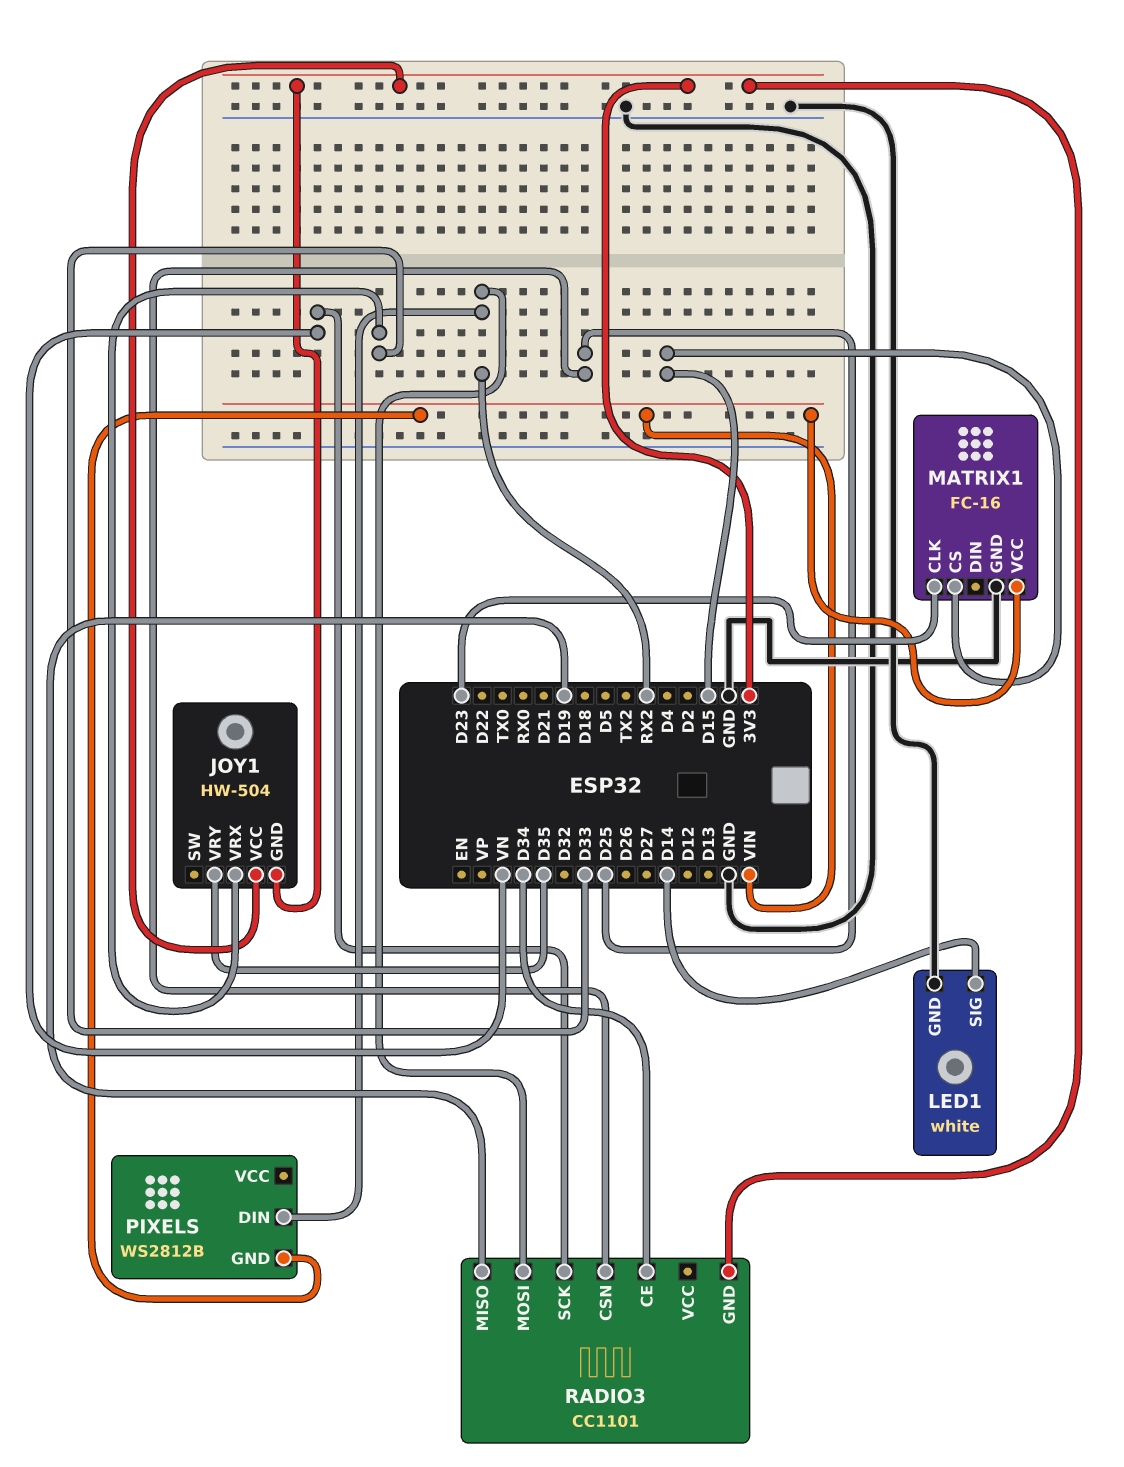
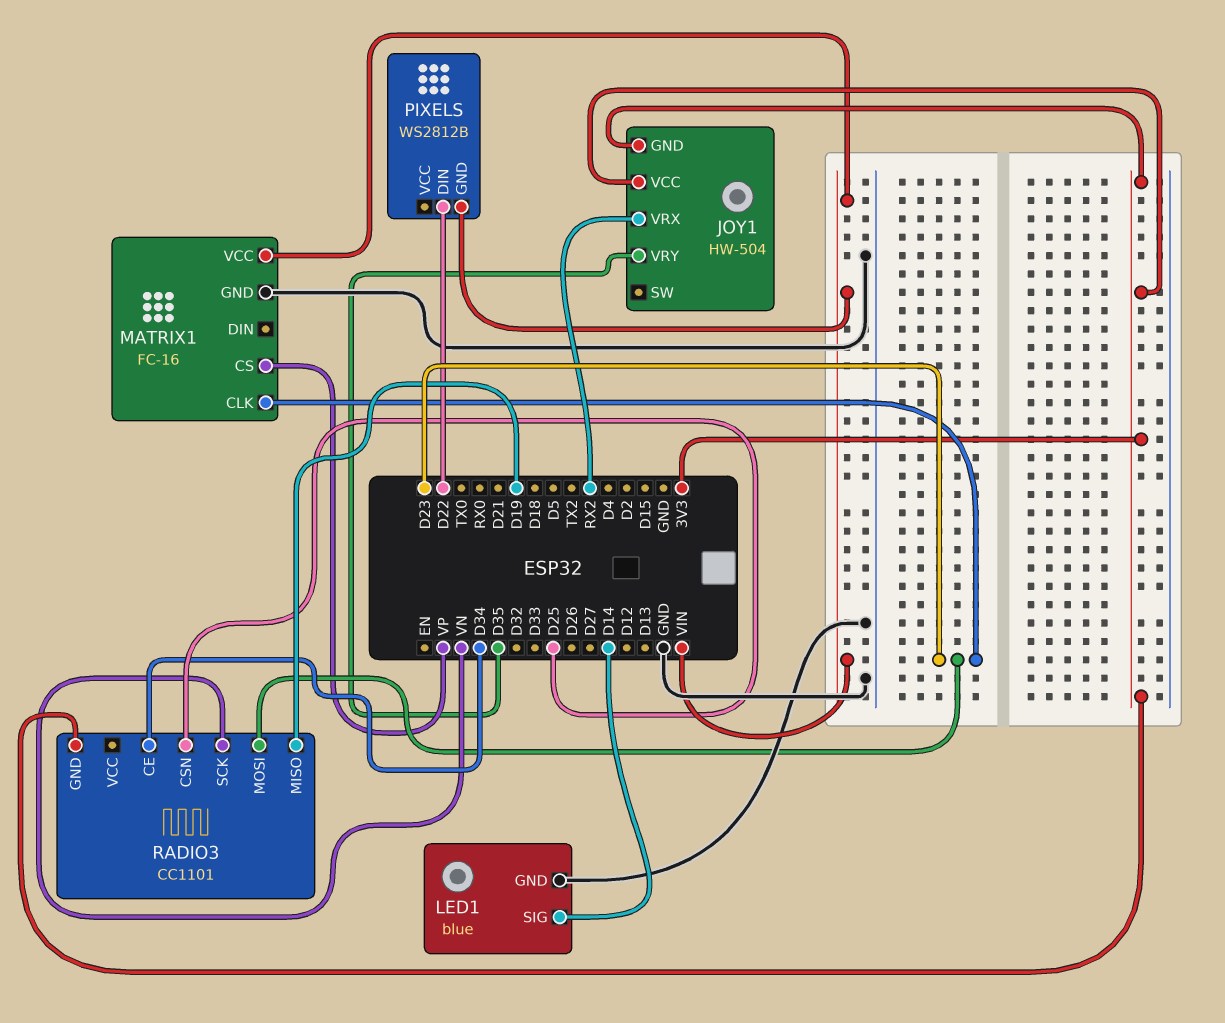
JOY1 pin VRX: D33 -> RX2
LED1: white -> blue
MATRIX1 pin CS: D15 -> VP
PIXELS pin DIN: RX2 -> D22
RADIO3 pin MOSI: RX2 -> D23

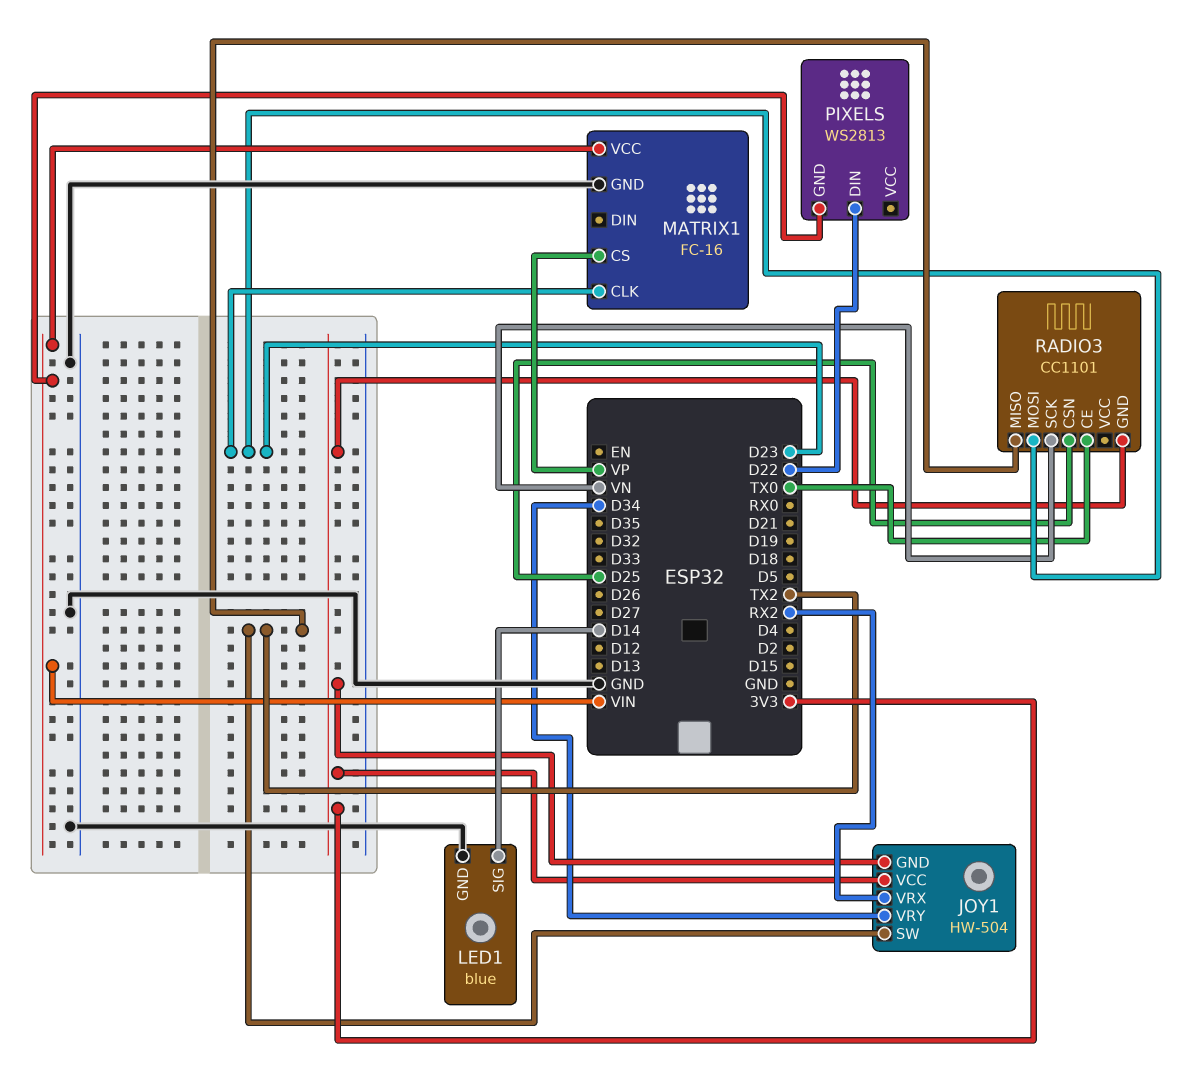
JOY1 pin SW: none -> TX2
JOY1 pin VRY: D35 -> D34
PIXELS: WS2812B -> WS2813
RADIO3 pin CE: D34 -> TX0
RADIO3 pin MISO: D19 -> TX2

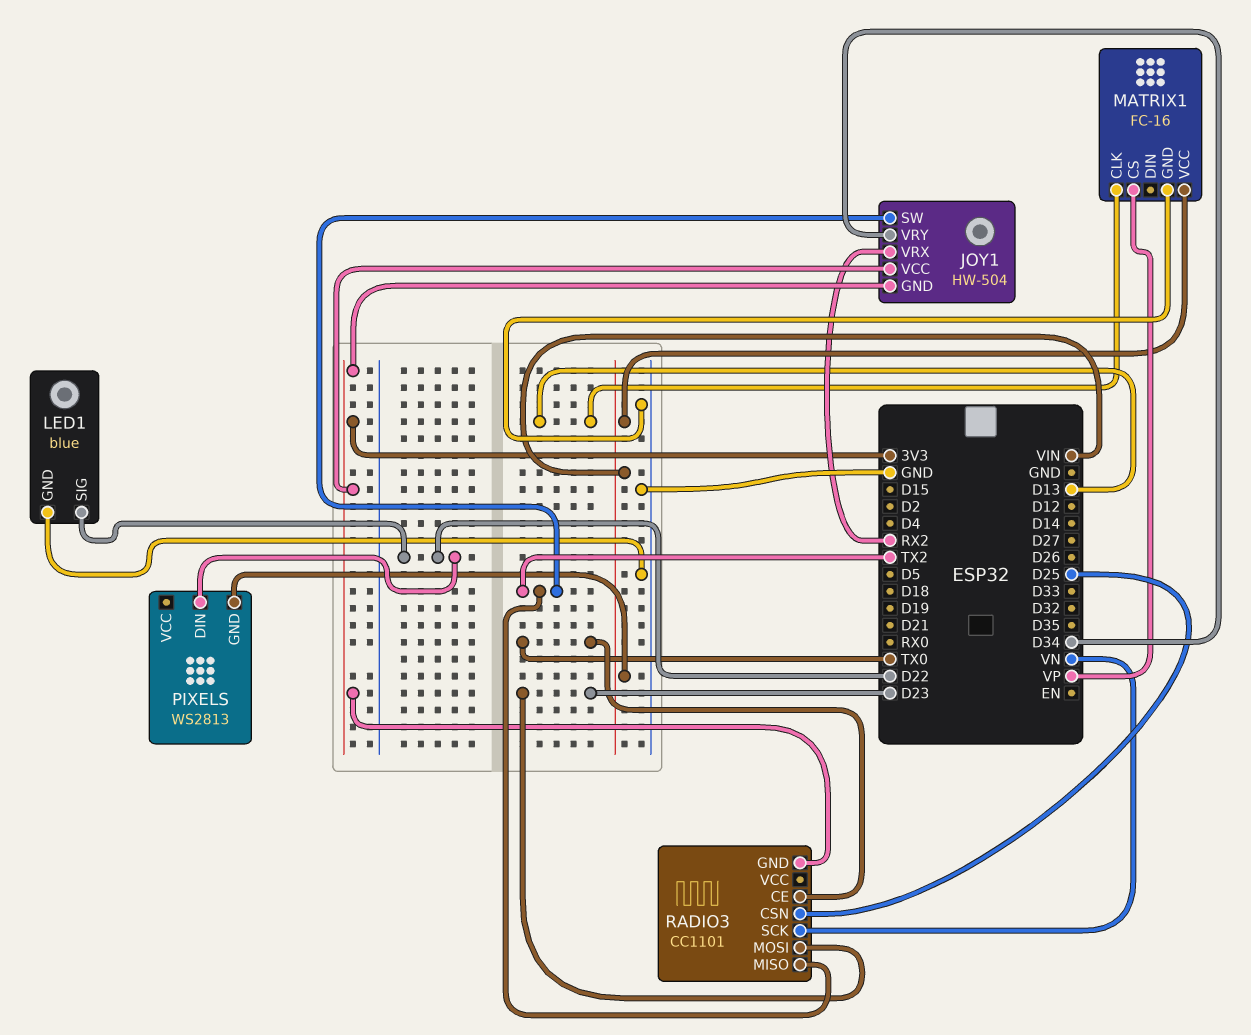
LED1 pin SIG: D14 -> D22
MATRIX1 pin CLK: D23 -> D13

